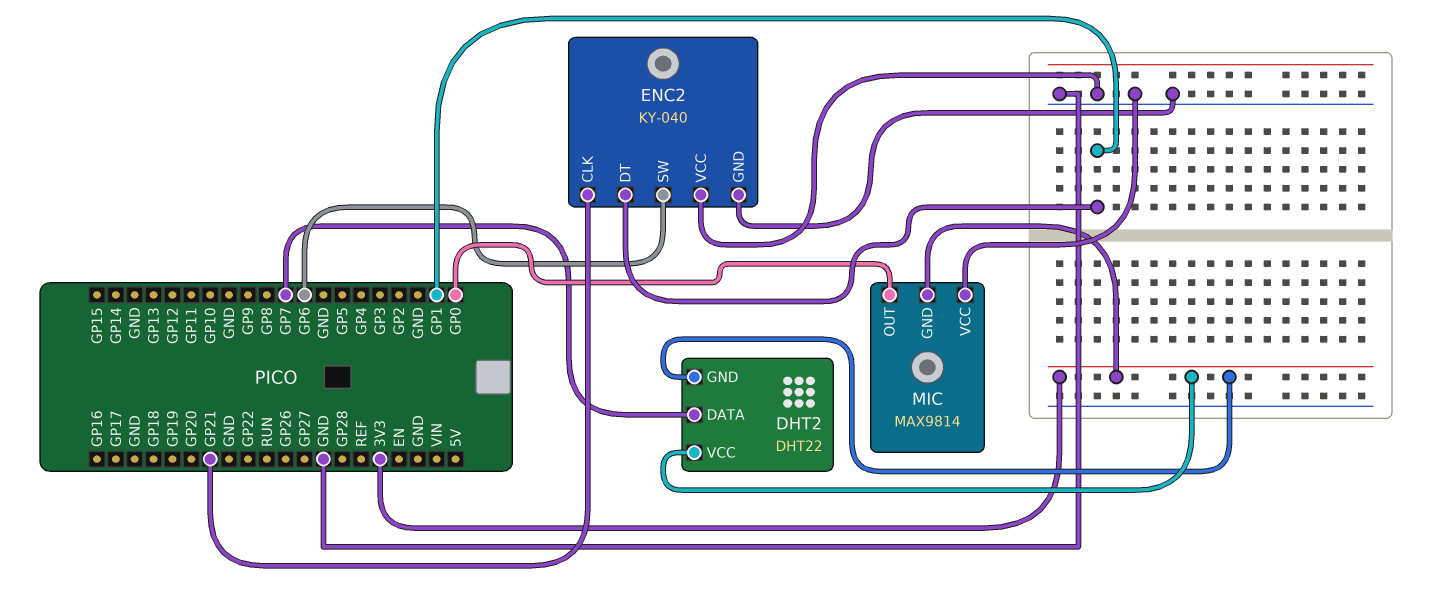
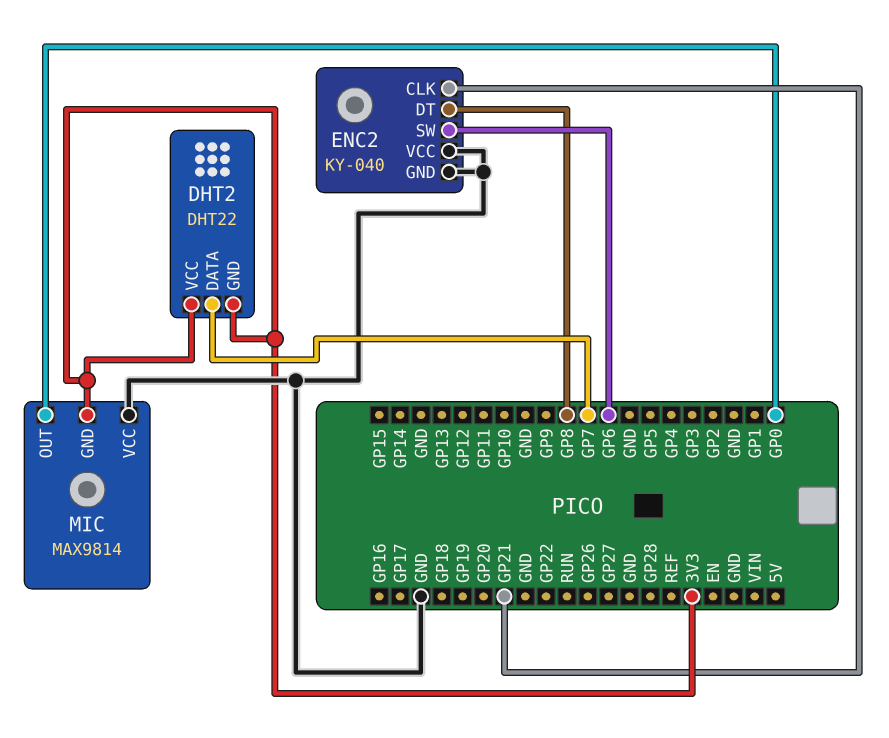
ENC2 pin DT: GP1 -> GP8

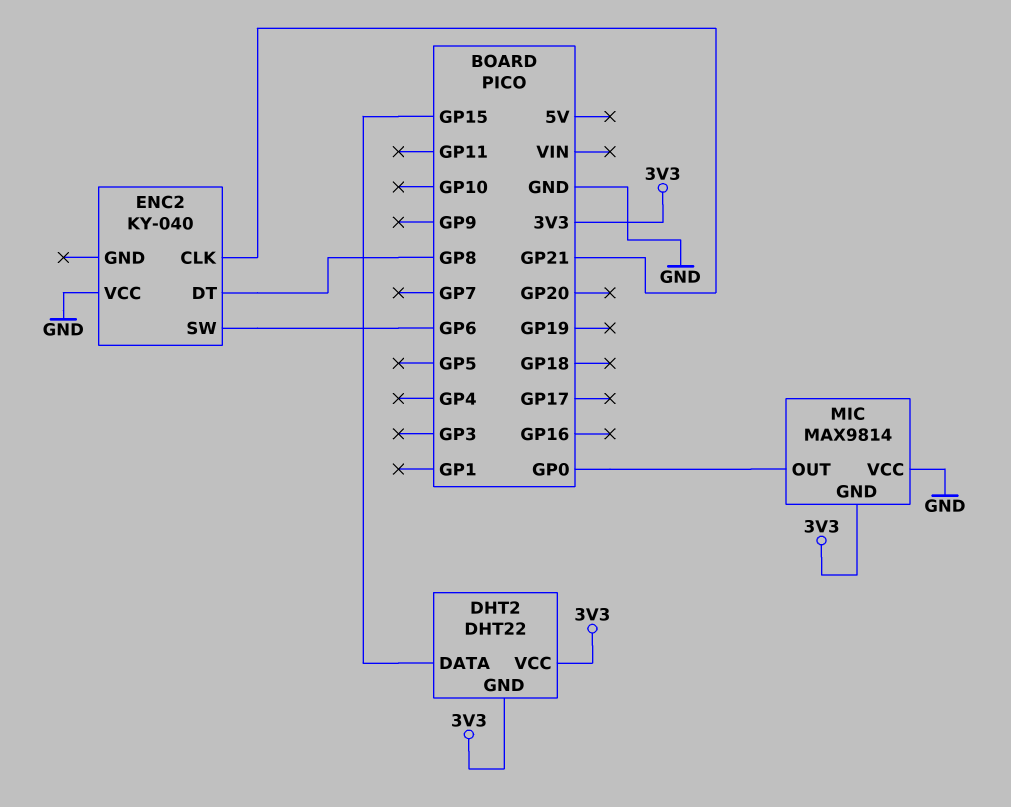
DHT2 pin DATA: GP7 -> GP15
ENC2 pin GND: GND -> none

